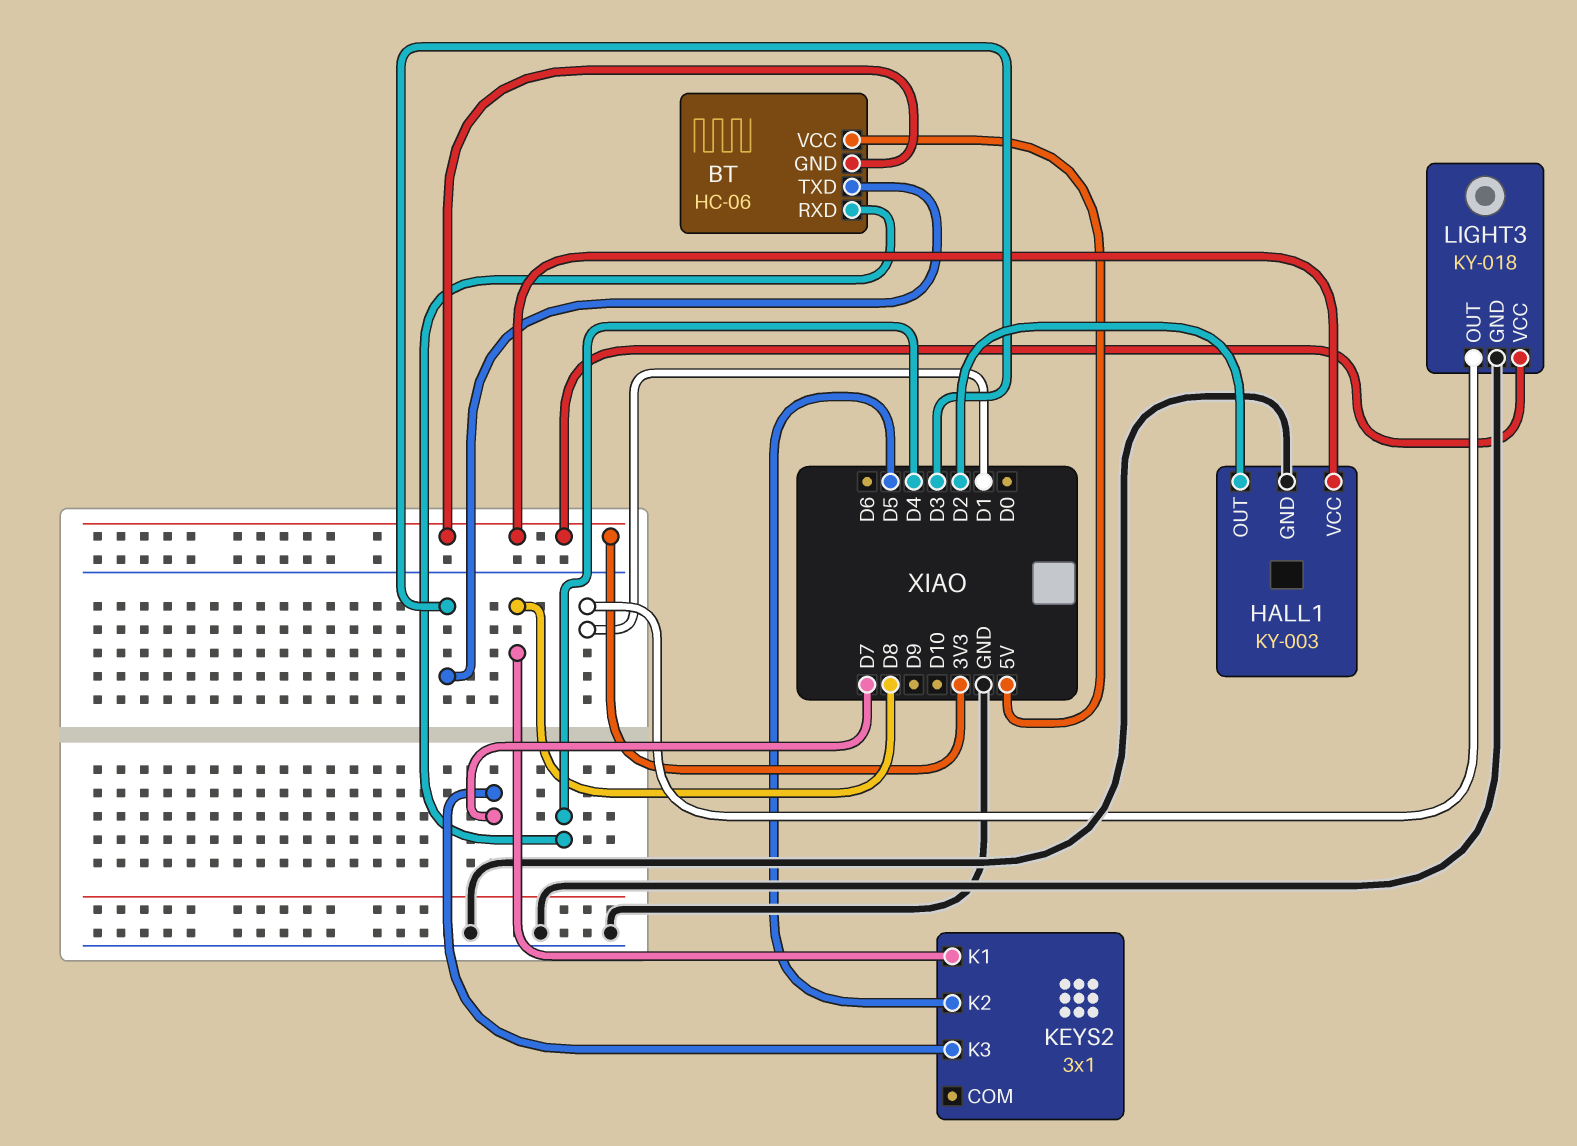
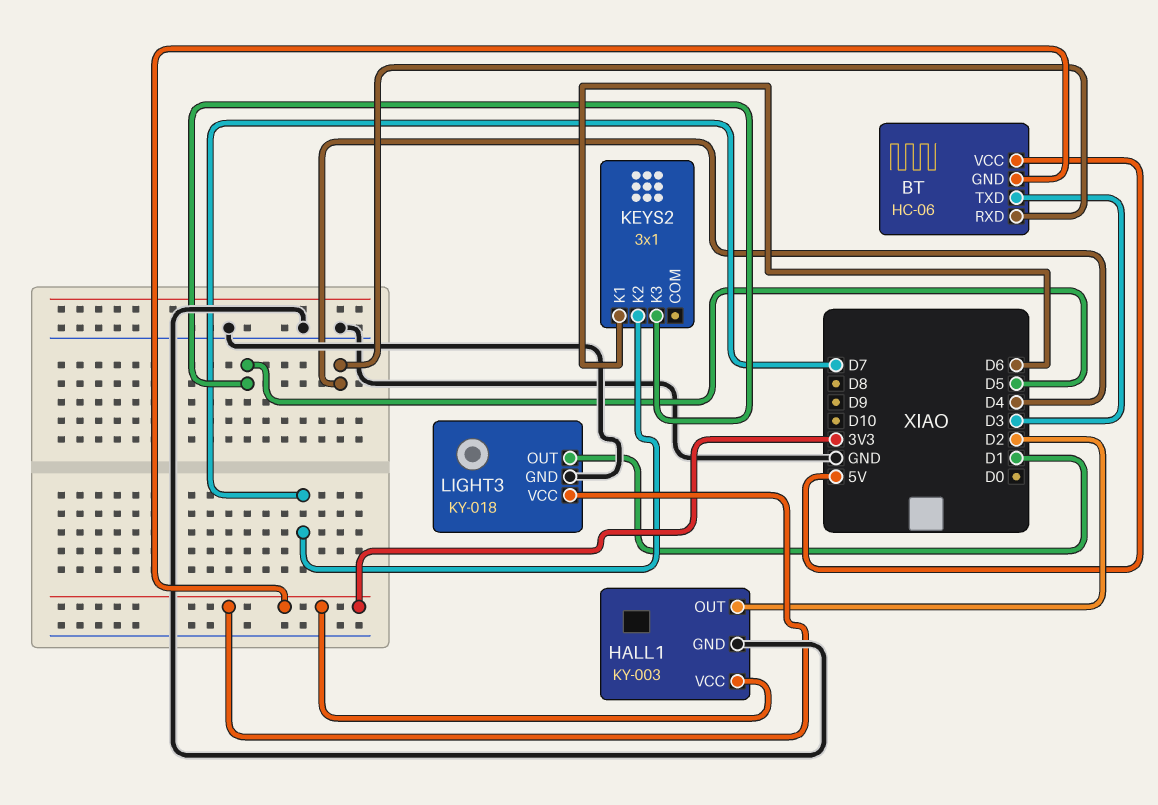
KEYS2 pin K1: D8 -> D6
KEYS2 pin K2: D5 -> D7
KEYS2 pin K3: D7 -> D5

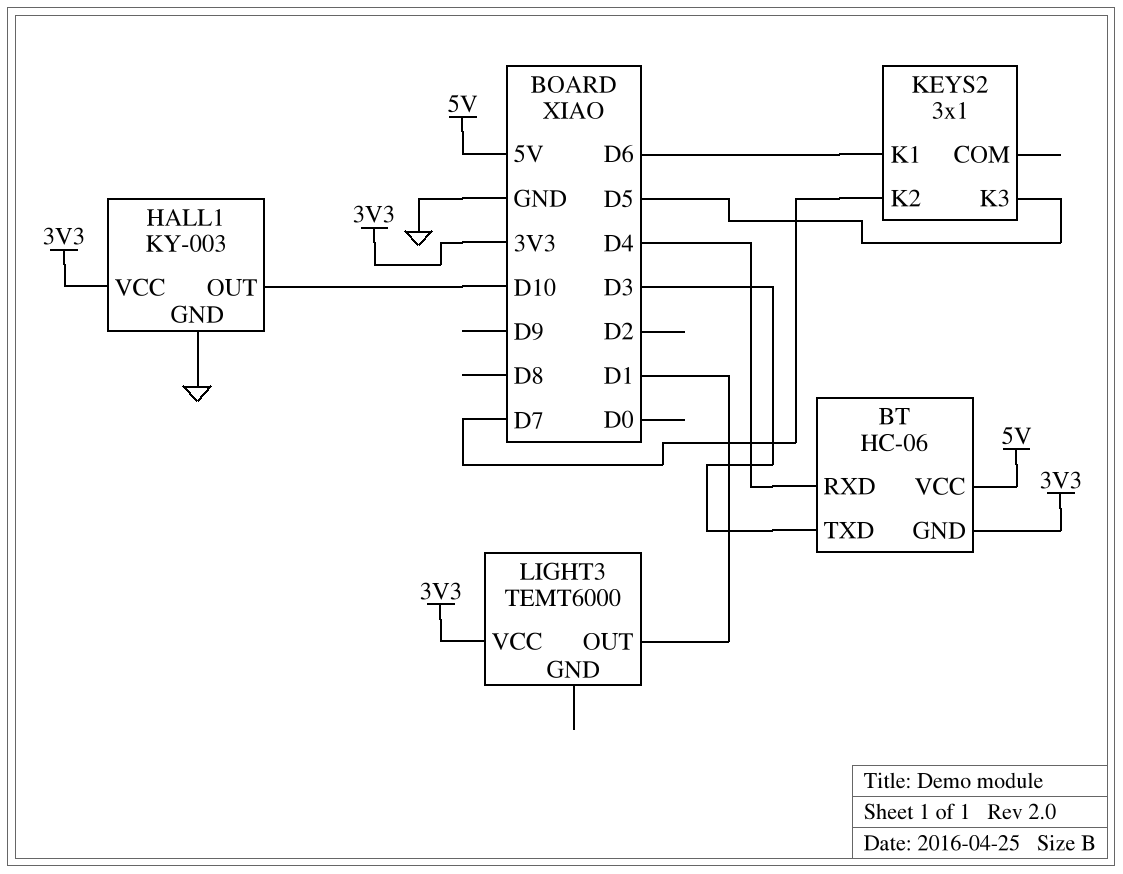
HALL1 pin OUT: D2 -> D10
LIGHT3: KY-018 -> TEMT6000
LIGHT3 pin GND: GND -> none

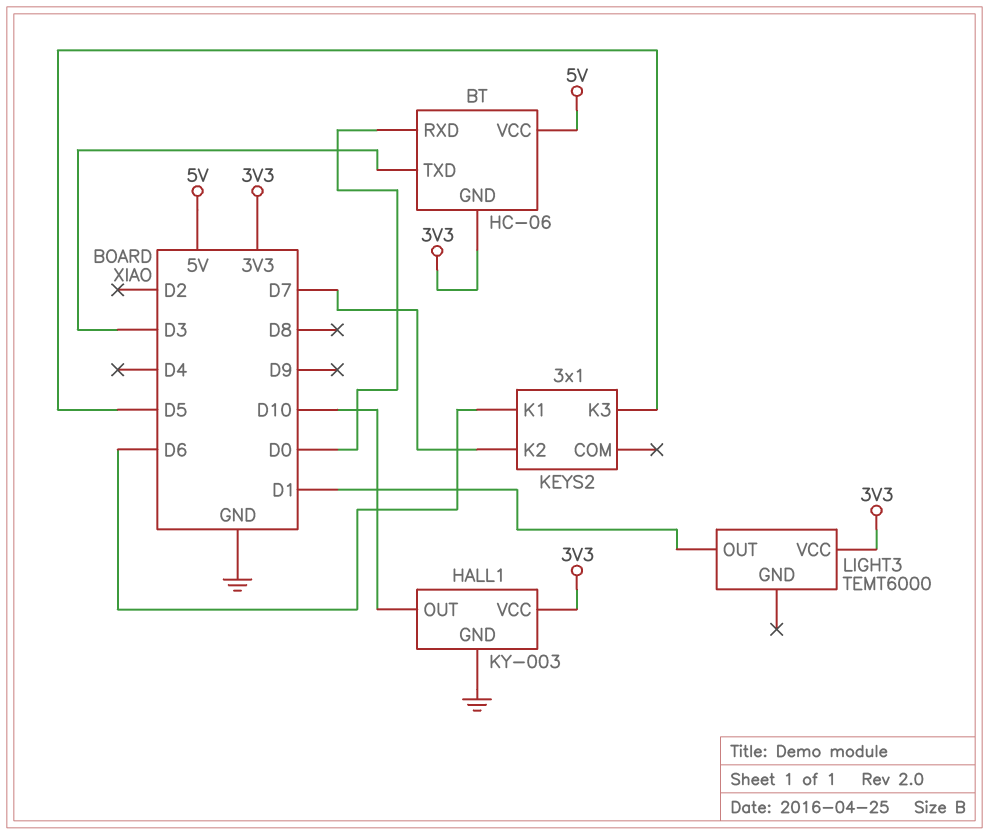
BT pin RXD: D4 -> D0

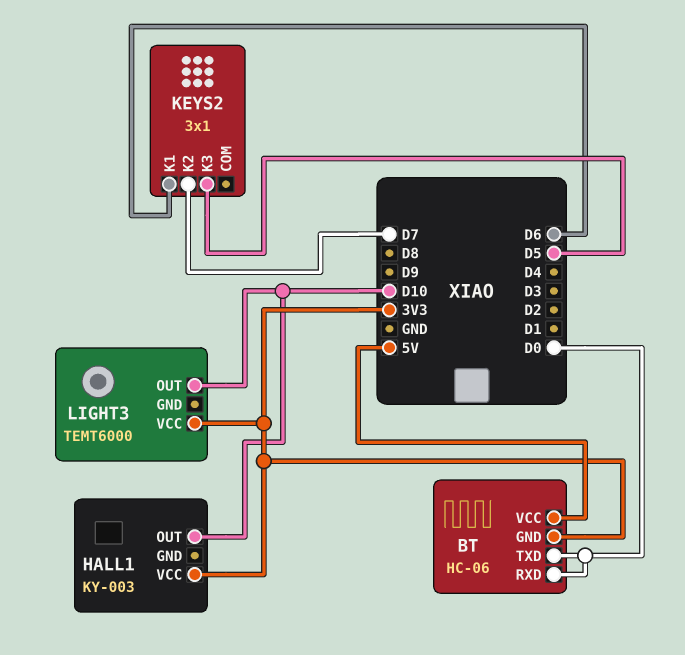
BT pin TXD: D3 -> D0
HALL1 pin GND: GND -> none
LIGHT3 pin OUT: D1 -> D10

